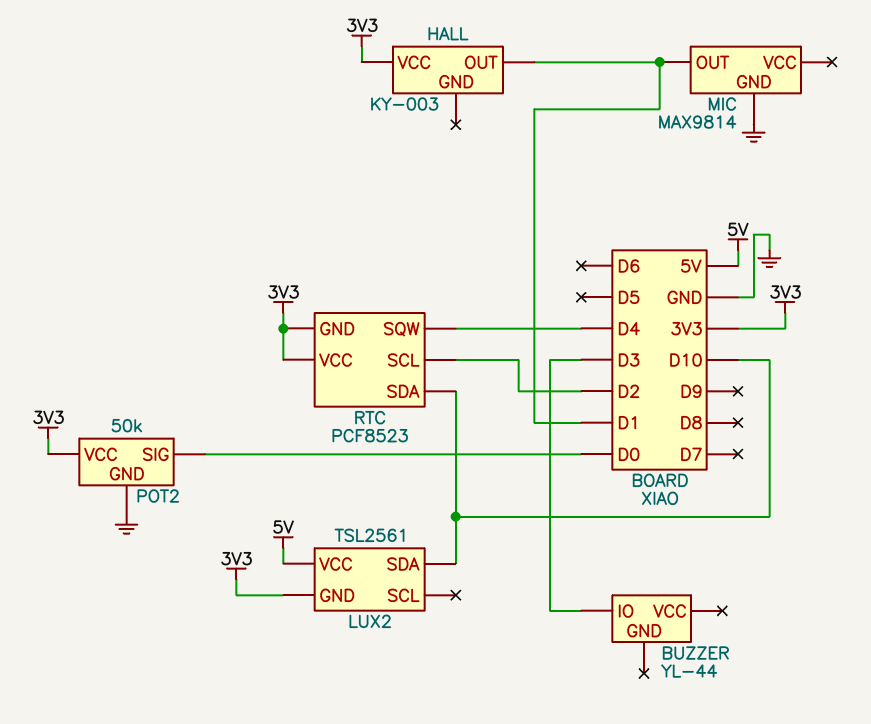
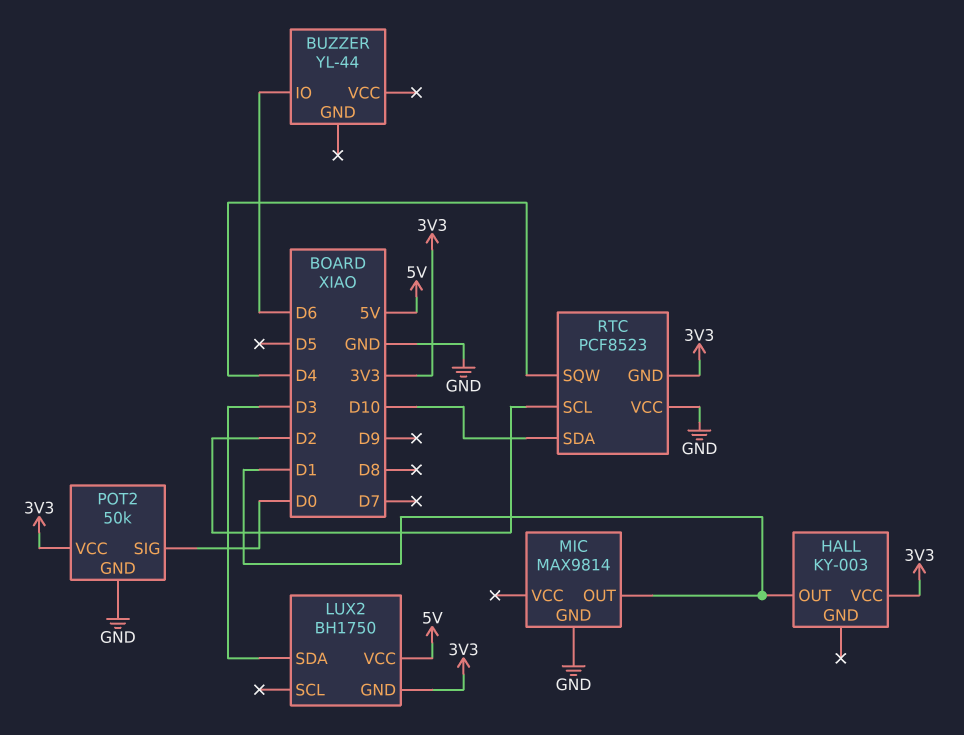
BUZZER pin IO: D3 -> D6
LUX2: TSL2561 -> BH1750
LUX2 pin SDA: D10 -> D3
RTC pin VCC: 3V3 -> GND

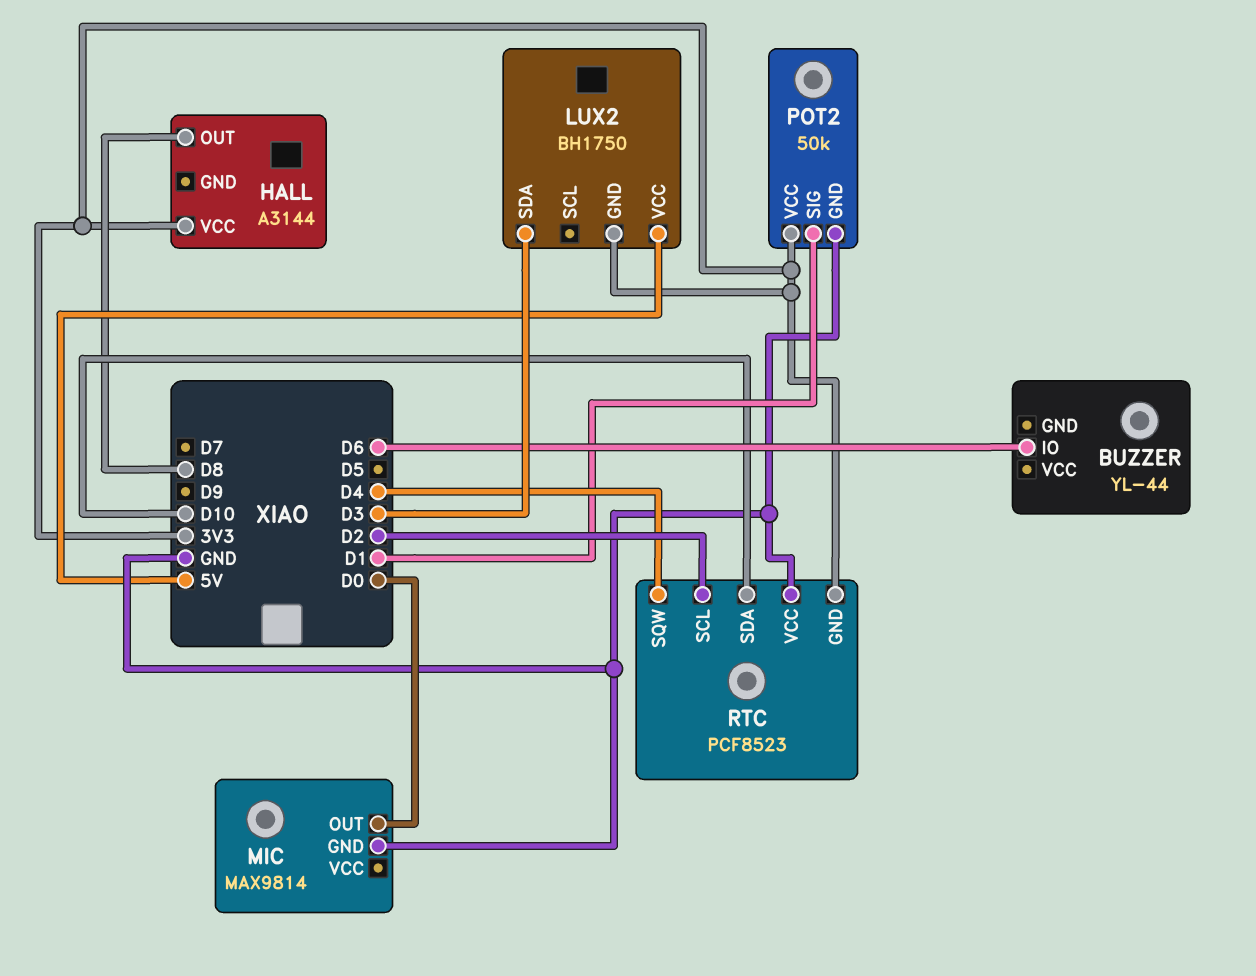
HALL: KY-003 -> A3144
HALL pin OUT: D1 -> D8
MIC pin OUT: D1 -> D0
POT2 pin SIG: D0 -> D1

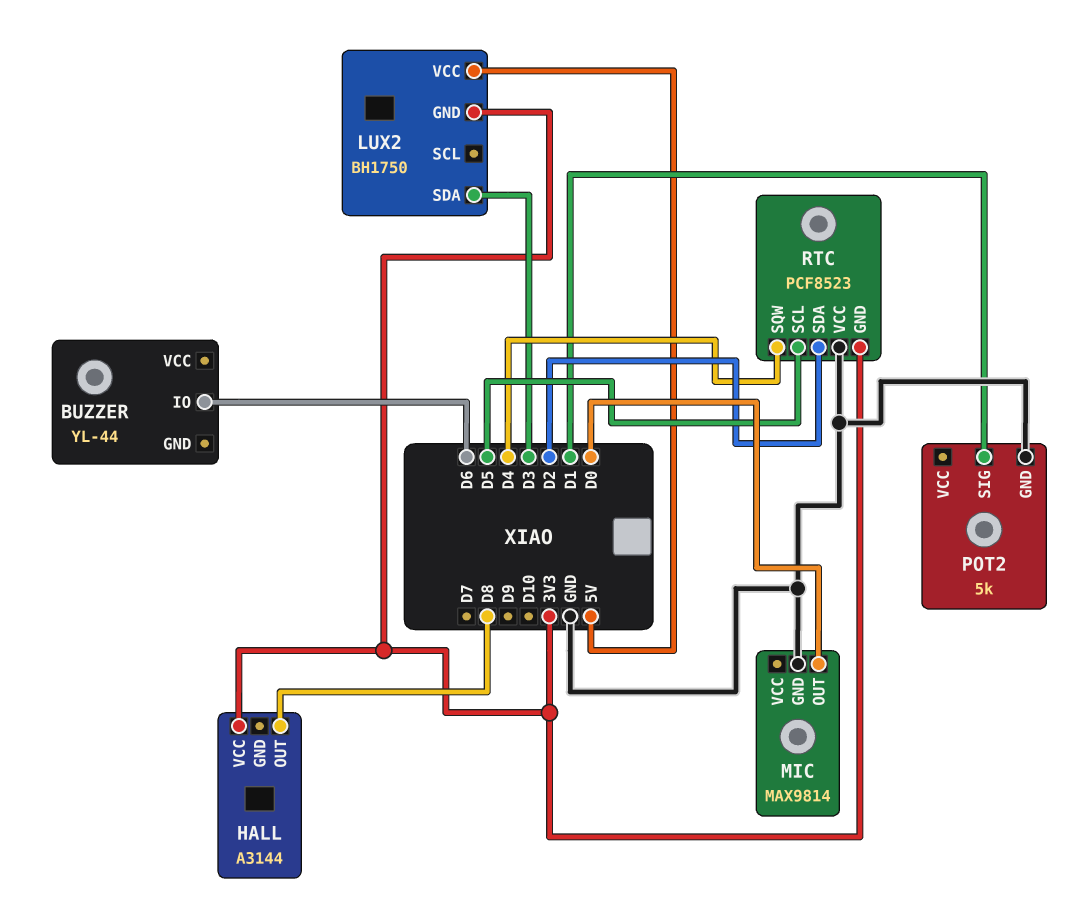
POT2: 50k -> 5k
POT2 pin VCC: 3V3 -> none
RTC pin SCL: D2 -> D5
RTC pin SDA: D10 -> D2

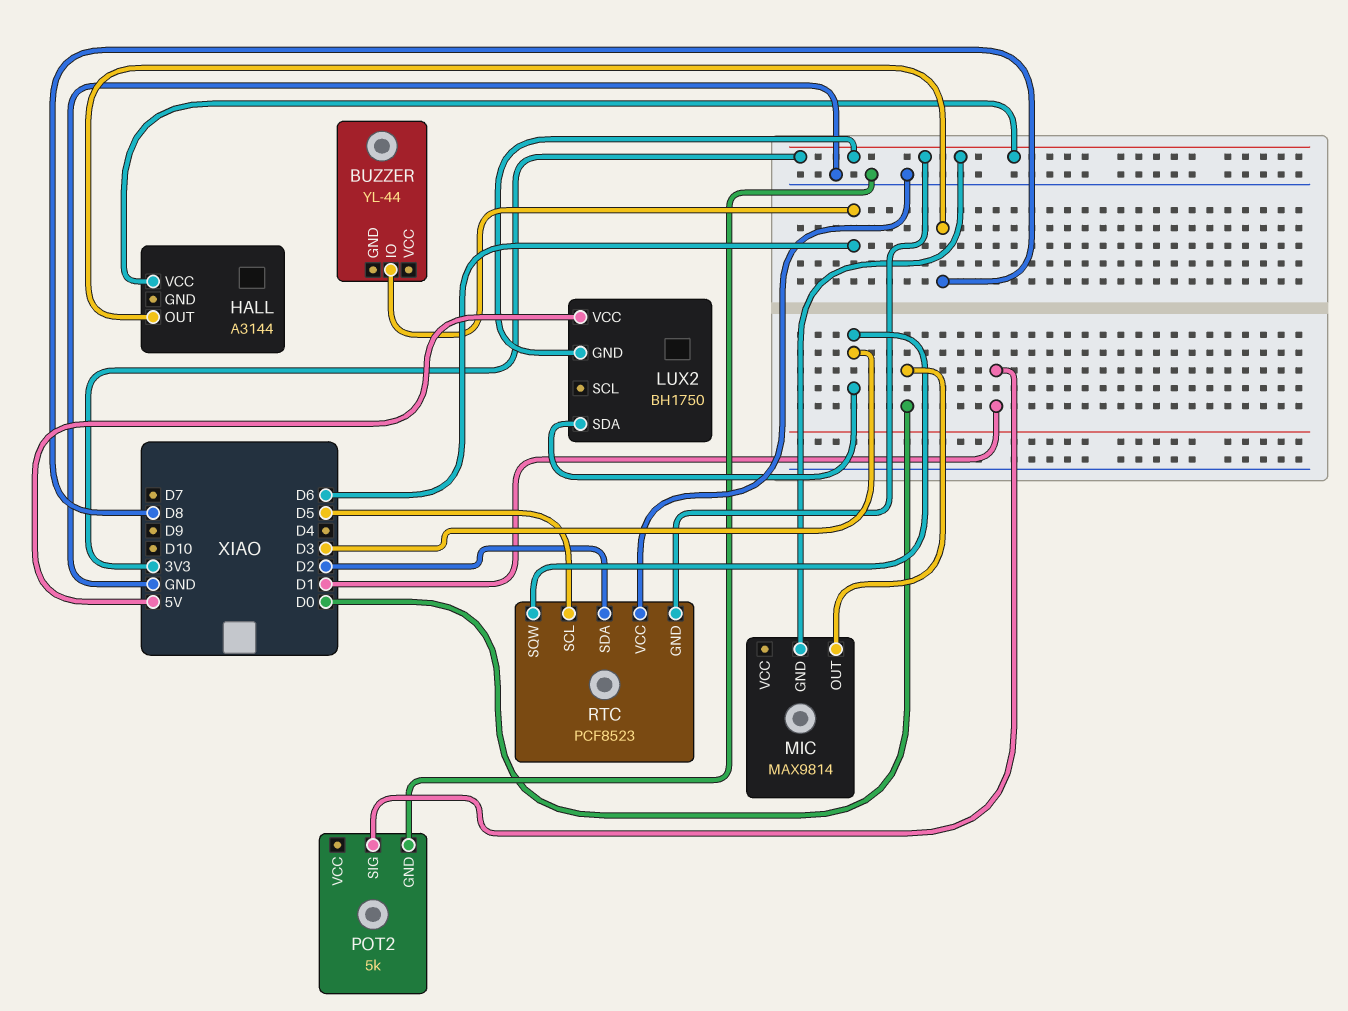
MIC pin GND: GND -> 3V3
RTC pin SQW: D4 -> D3

